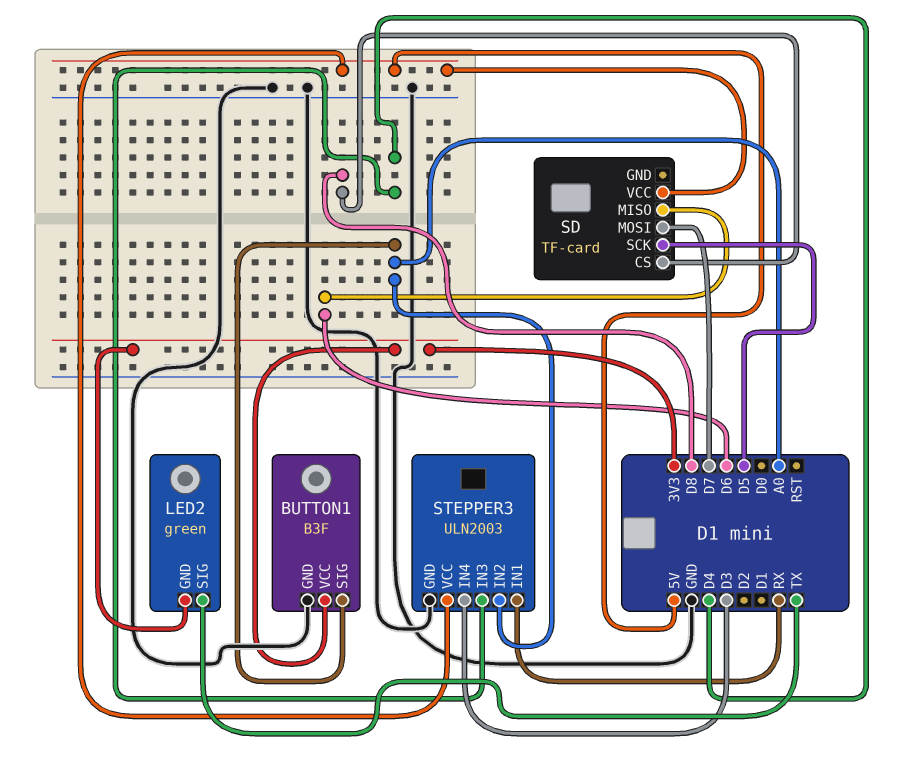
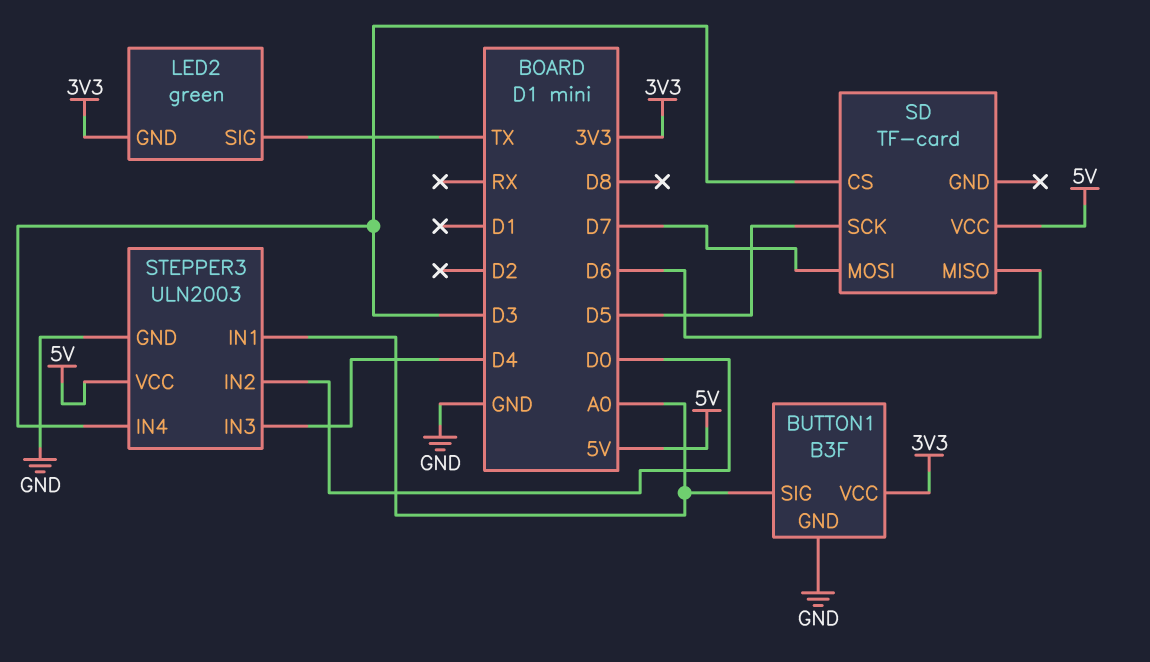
SD pin CS: D8 -> D3
STEPPER3 pin IN1: RX -> A0
STEPPER3 pin IN2: A0 -> D0

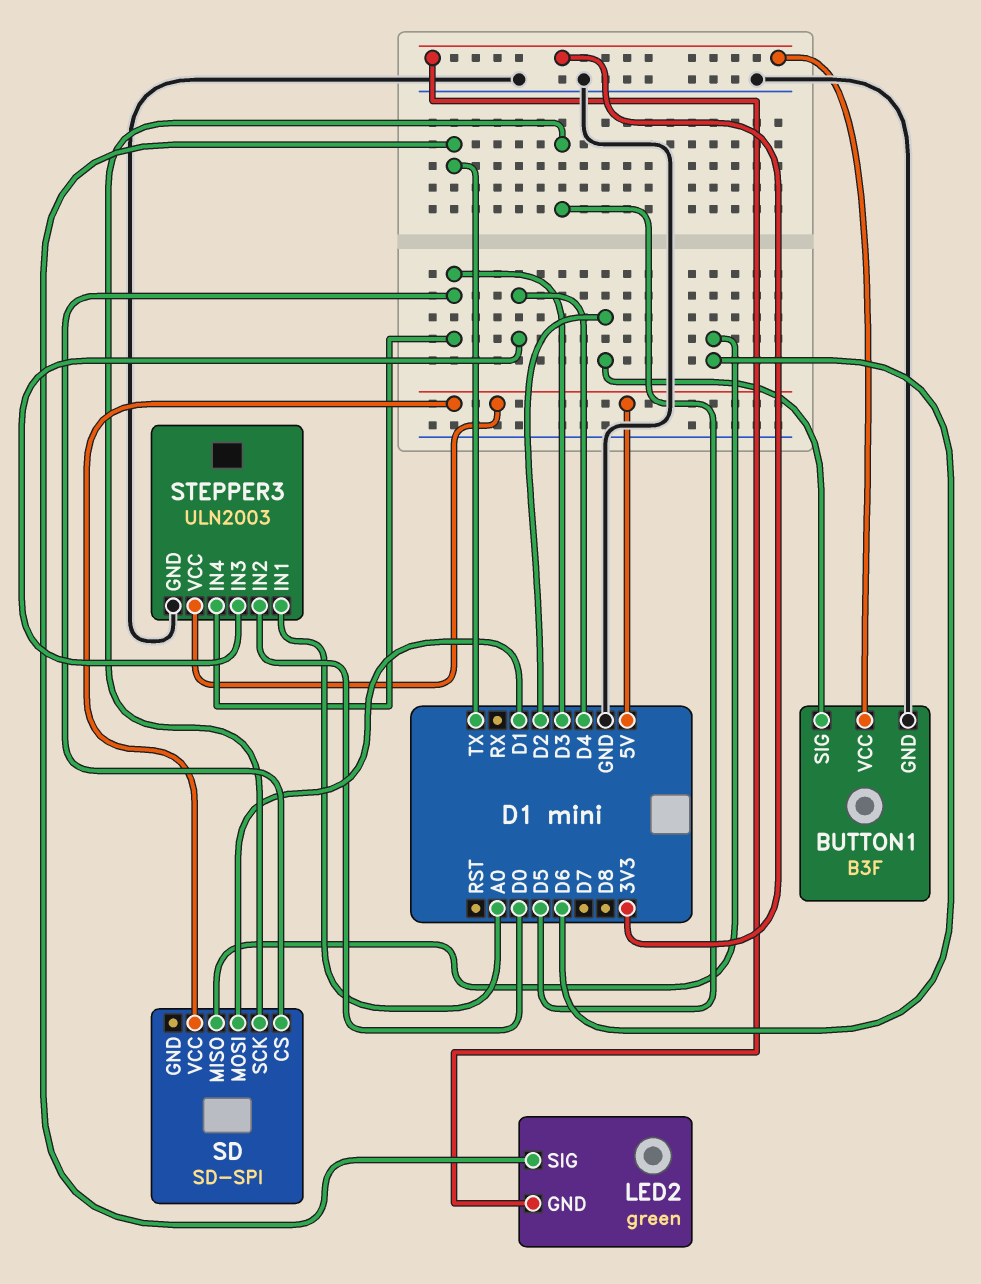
BUTTON1 pin SIG: A0 -> D2
SD: TF-card -> SD-SPI
SD pin MOSI: D7 -> D1

